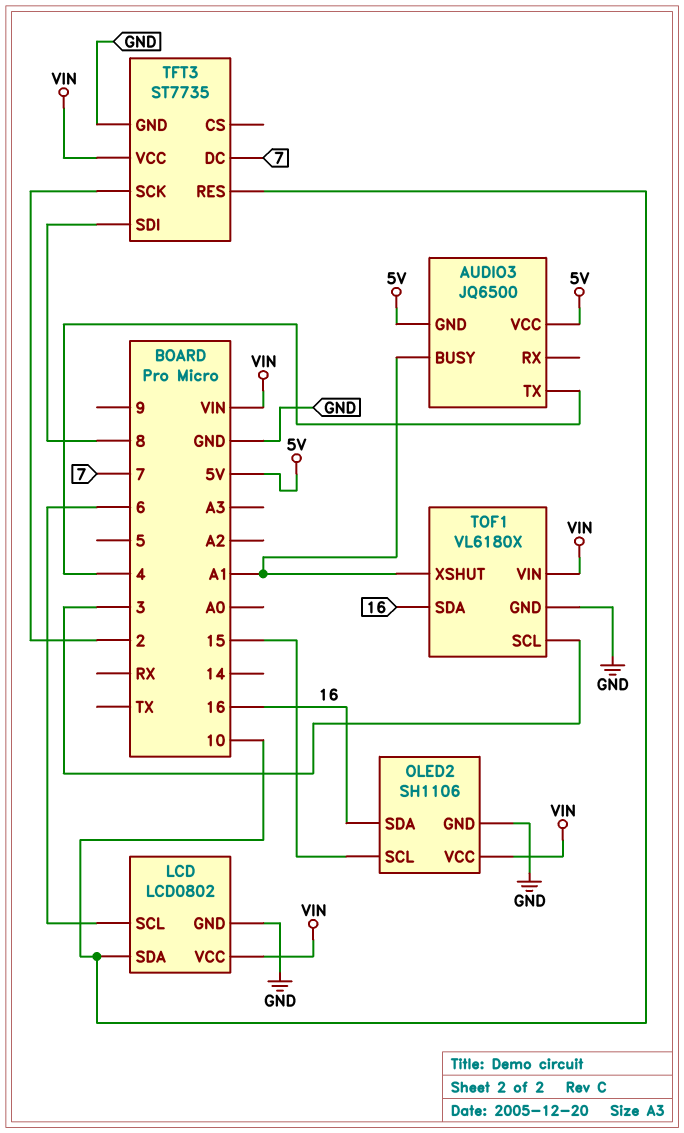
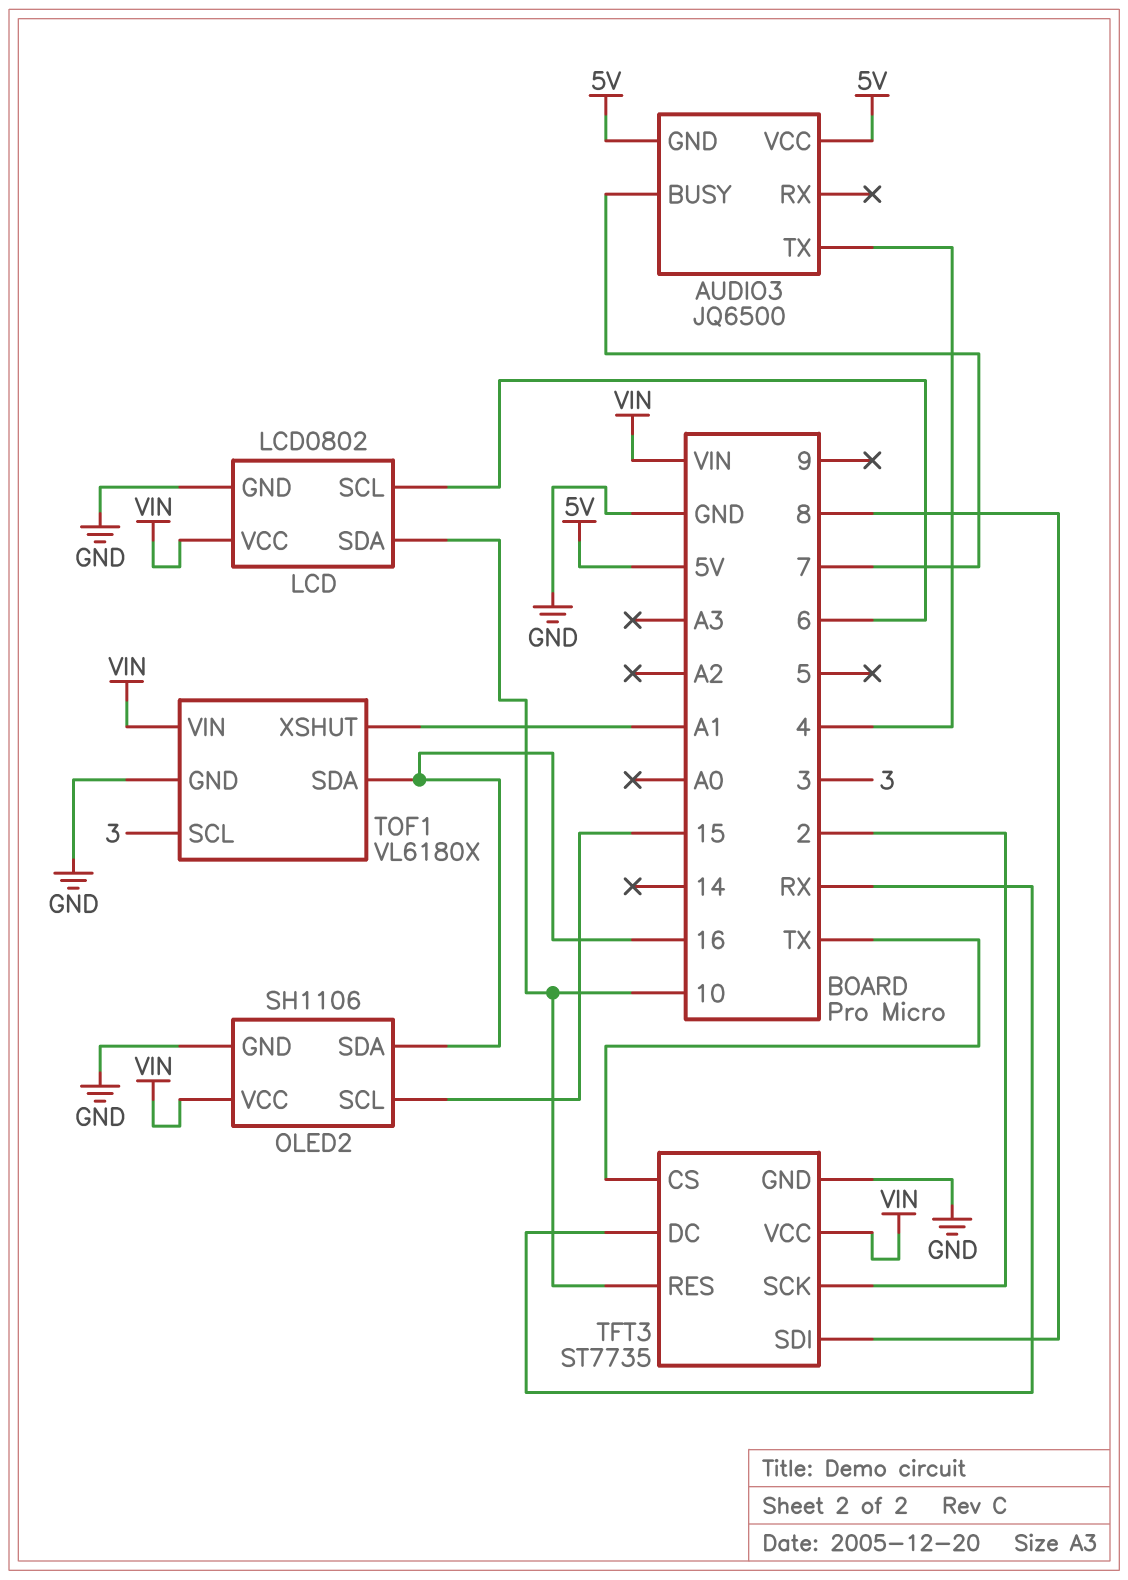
AUDIO3 pin BUSY: A1 -> 7
TFT3 pin CS: none -> TX
TFT3 pin DC: 7 -> RX

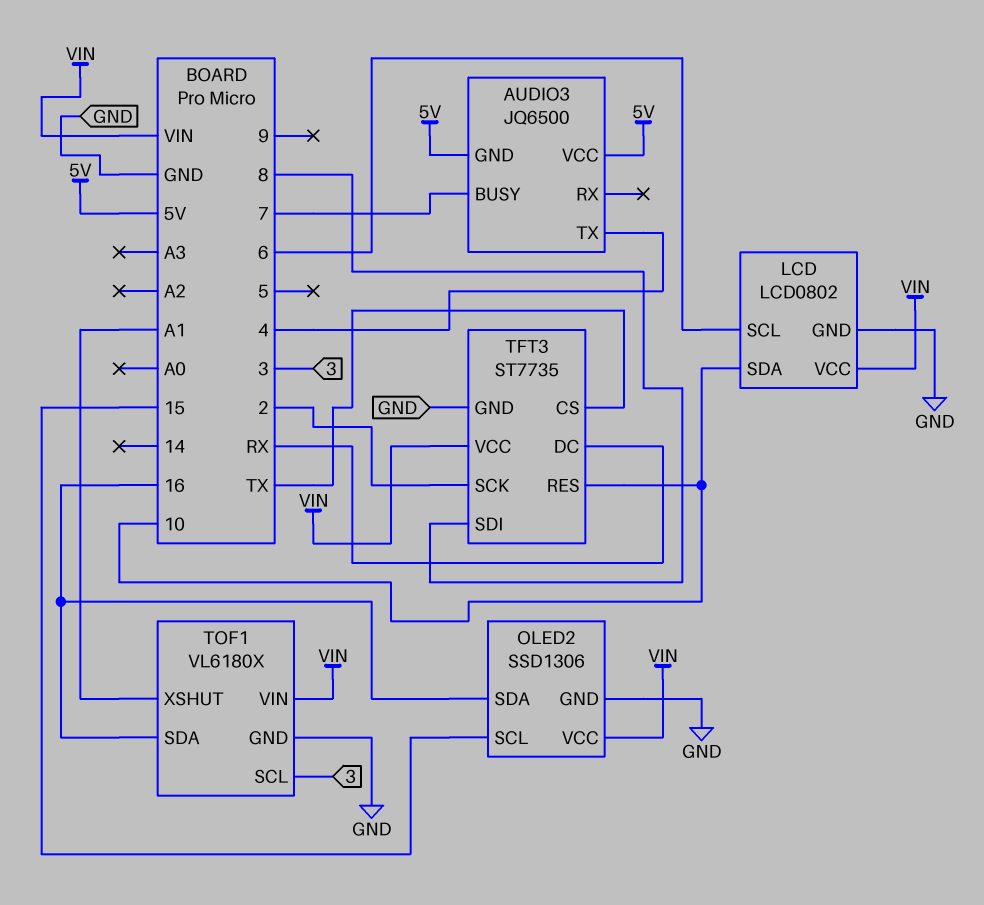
OLED2: SH1106 -> SSD1306

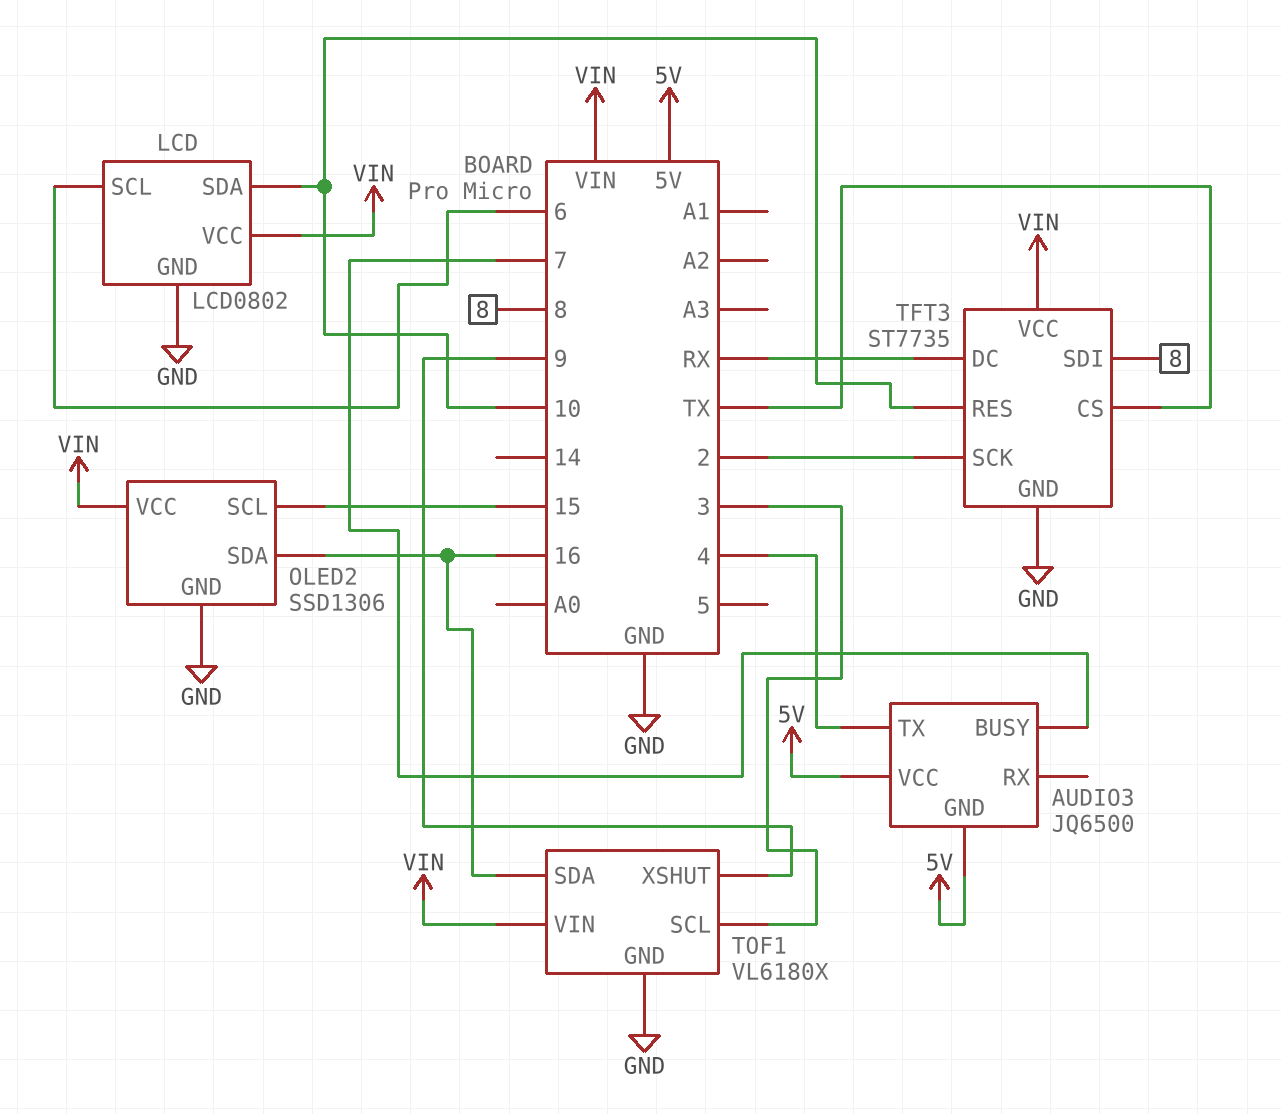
TOF1 pin XSHUT: A1 -> 9

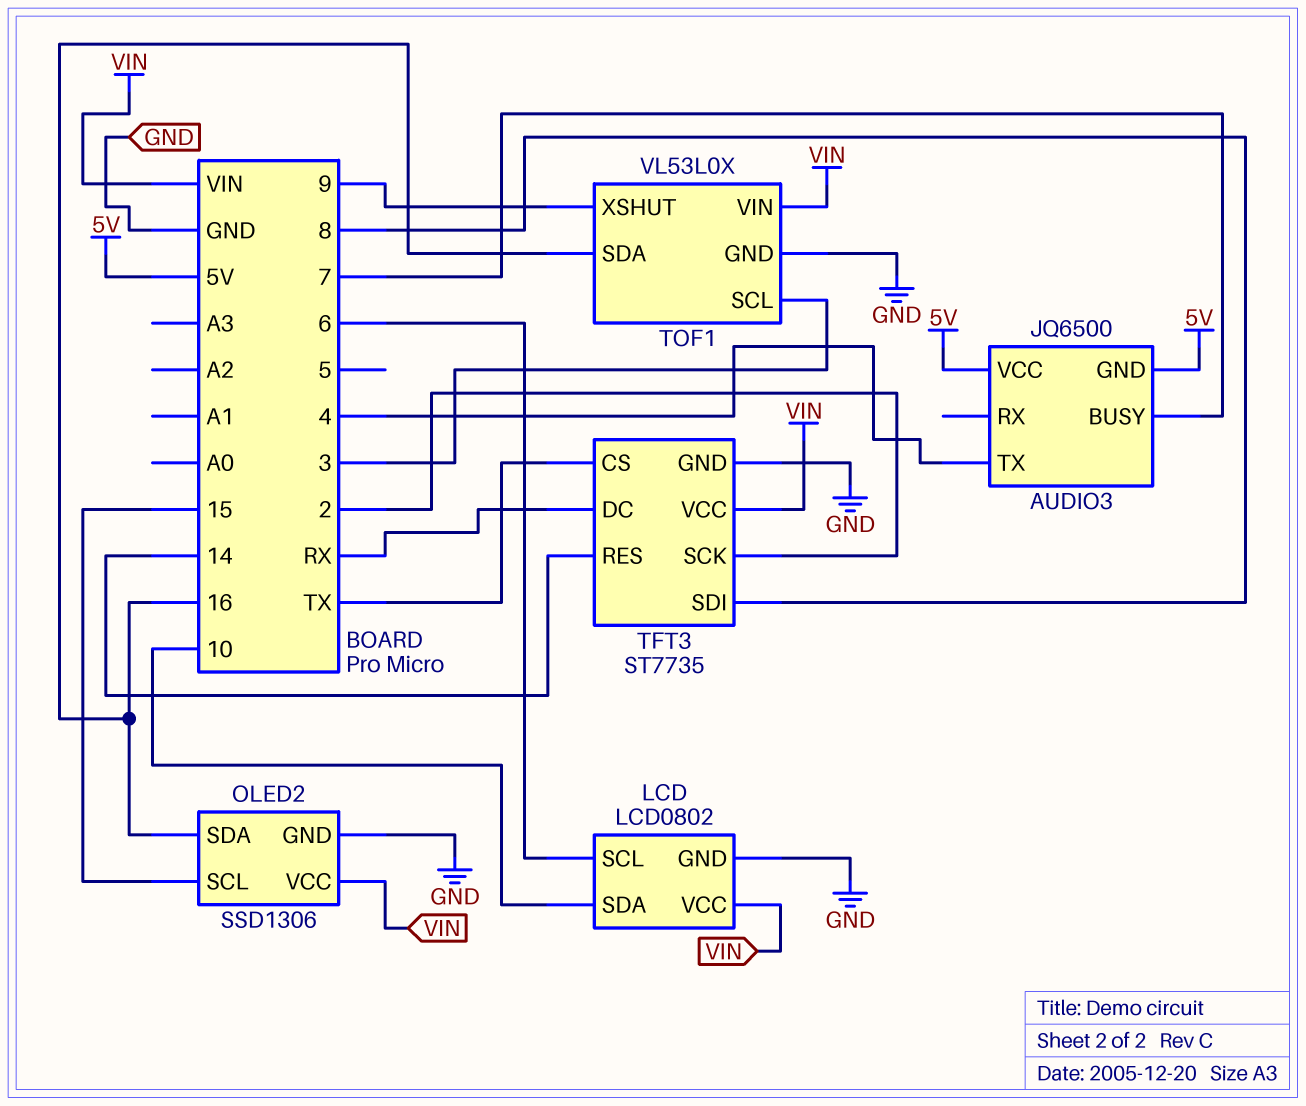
TFT3 pin RES: 10 -> 14
TOF1: VL6180X -> VL53L0X

